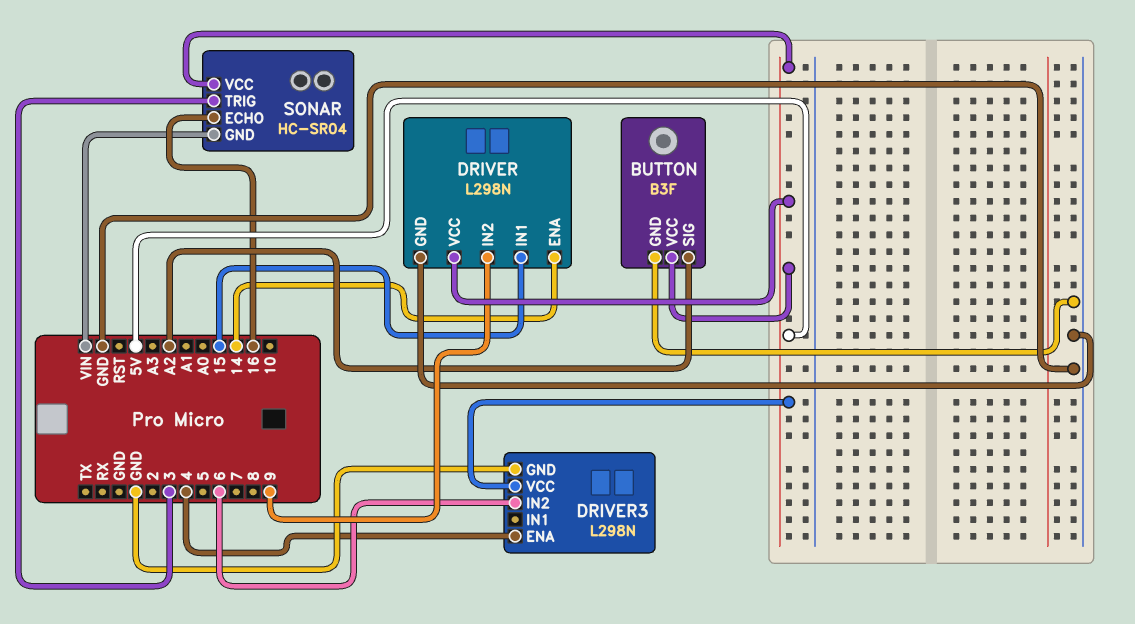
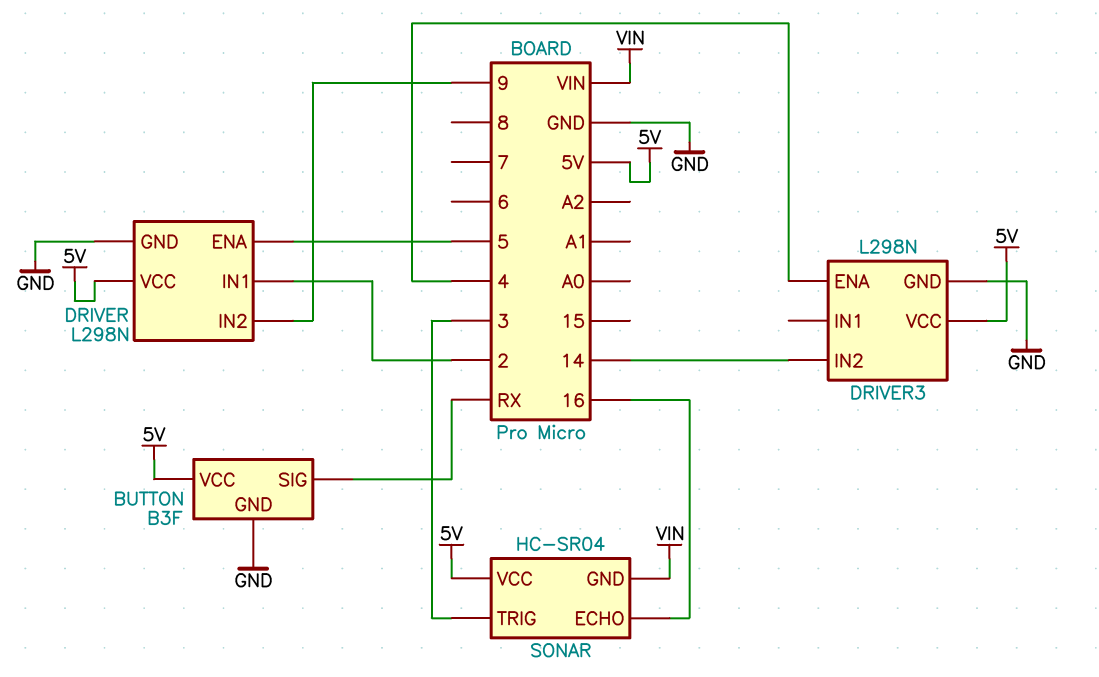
BUTTON pin SIG: A2 -> RX
DRIVER pin ENA: 14 -> 5
DRIVER pin IN1: 15 -> 2
DRIVER3 pin IN2: 6 -> 14

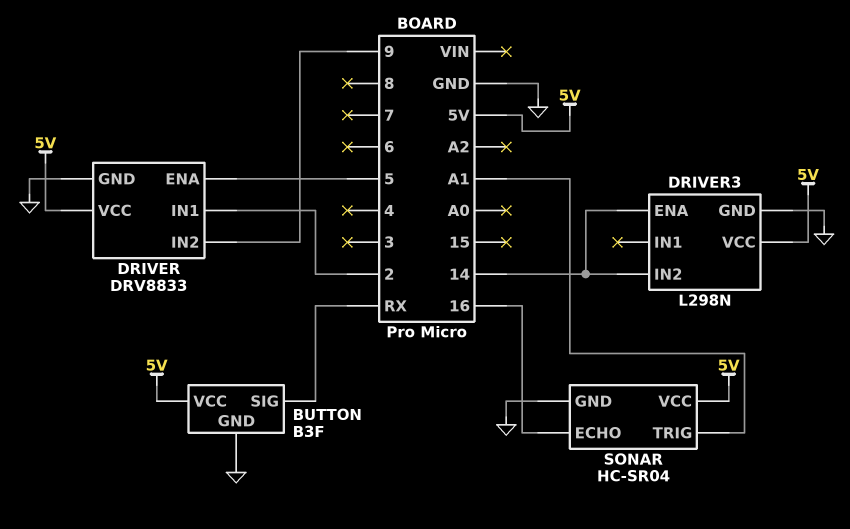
DRIVER: L298N -> DRV8833
DRIVER3 pin ENA: 4 -> 14
SONAR pin GND: VIN -> GND
SONAR pin TRIG: 3 -> A1

